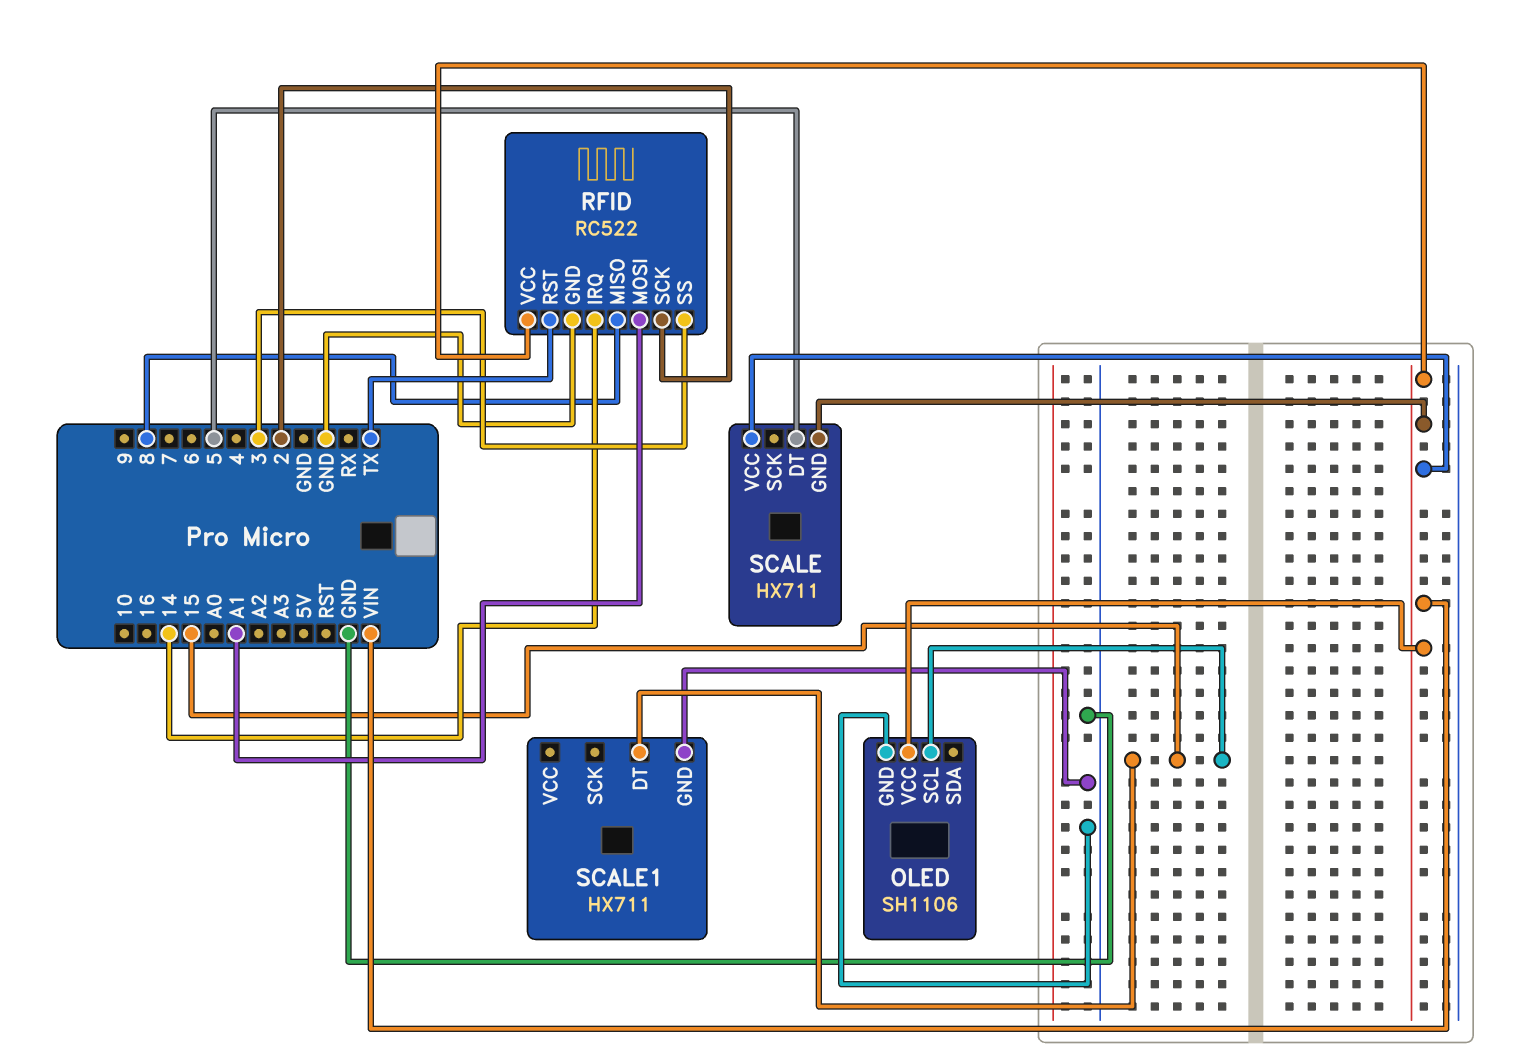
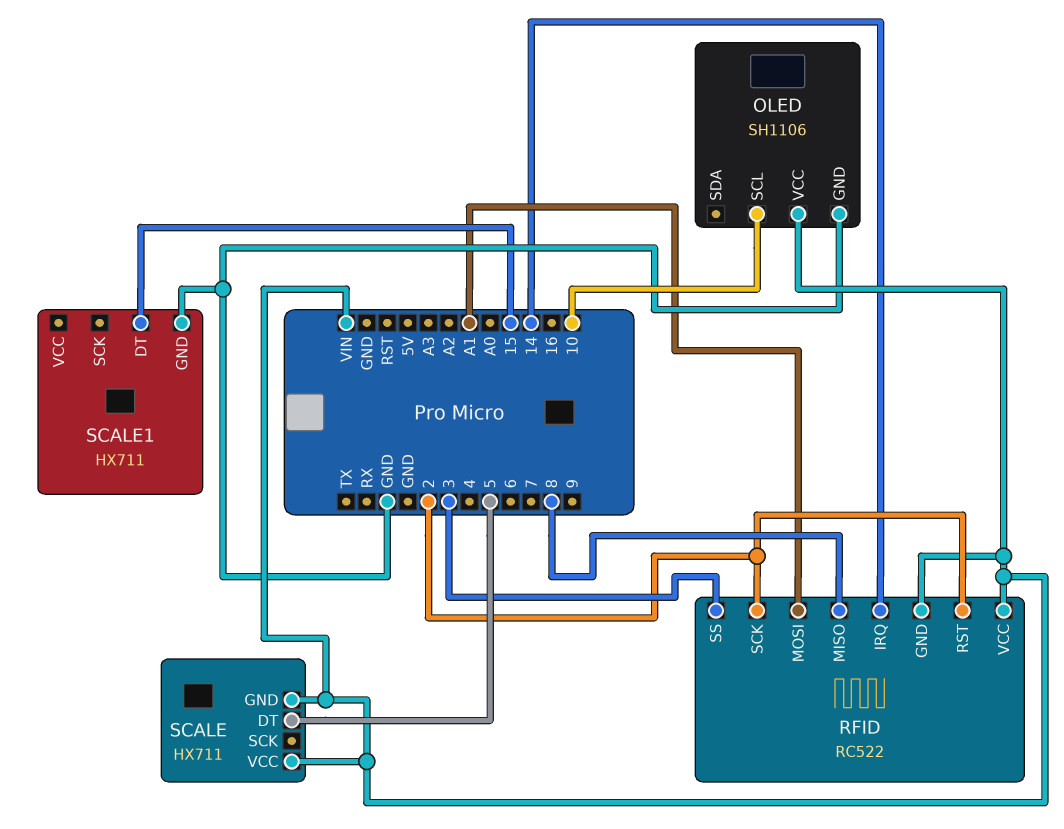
OLED pin SCL: 15 -> 10
RFID pin GND: GND -> VIN
RFID pin RST: TX -> 2

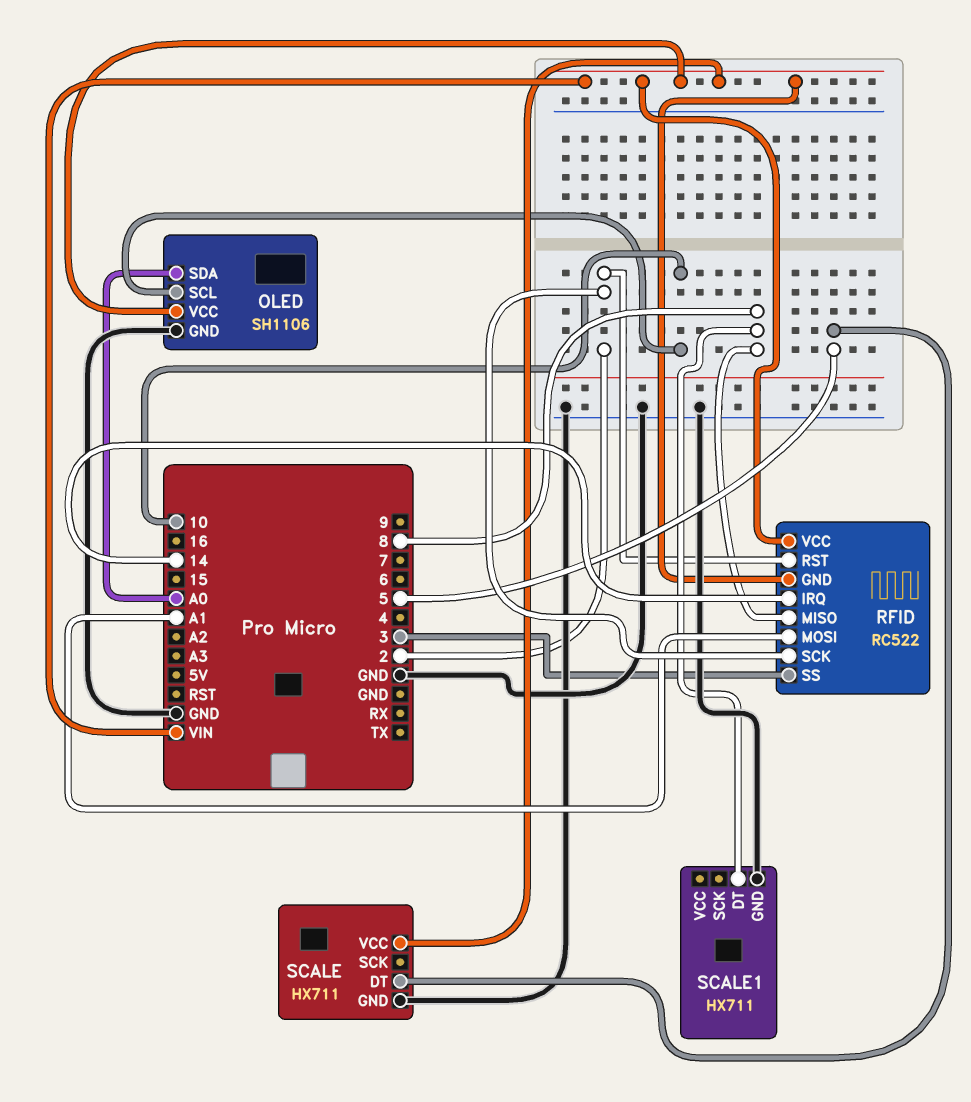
OLED pin SDA: none -> A0
SCALE pin GND: VIN -> GND
SCALE1 pin DT: 15 -> 8

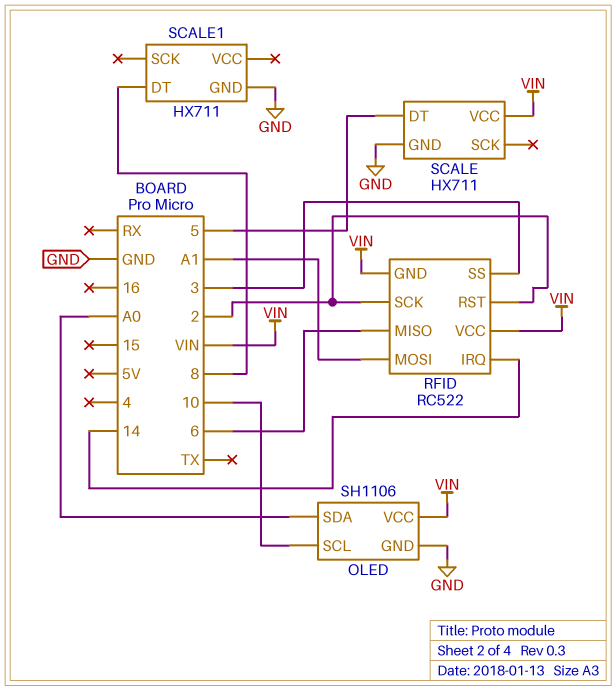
RFID pin MISO: 8 -> 6

